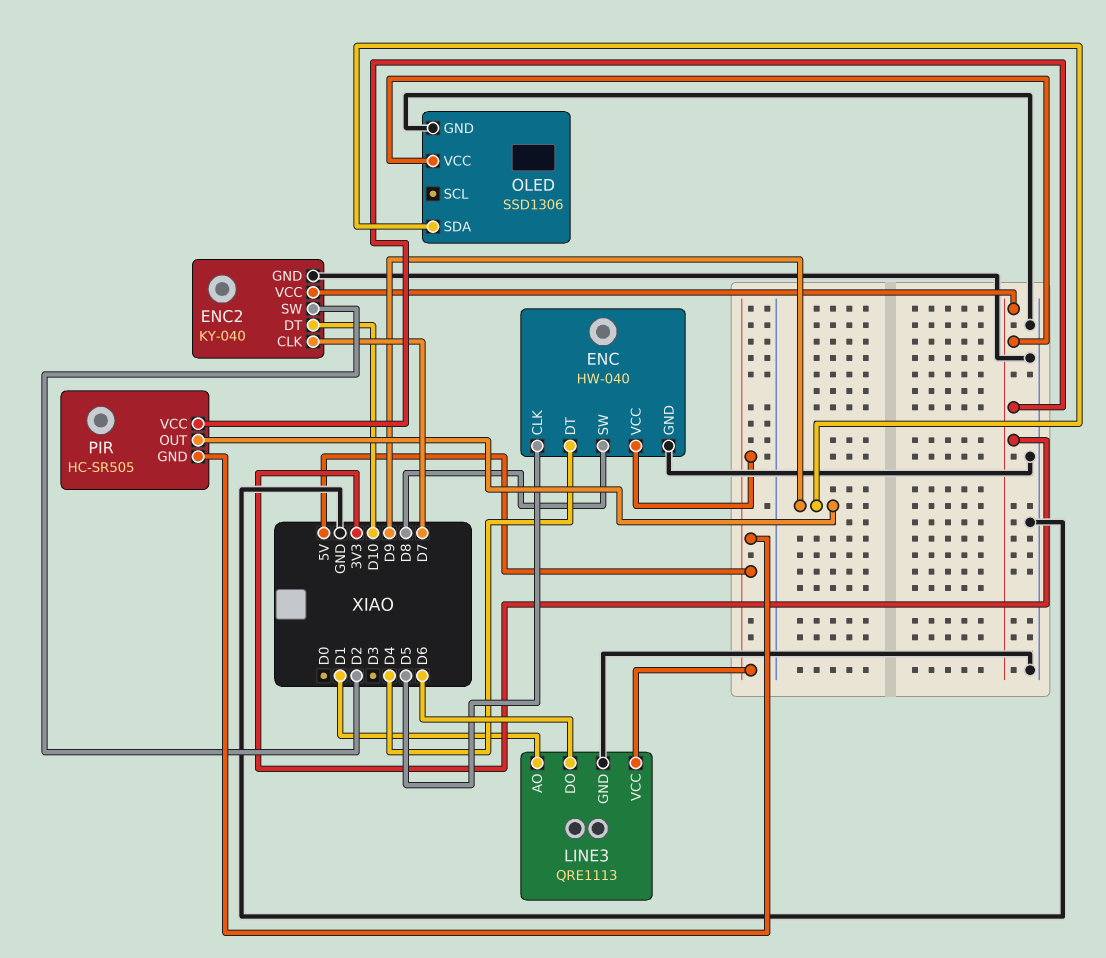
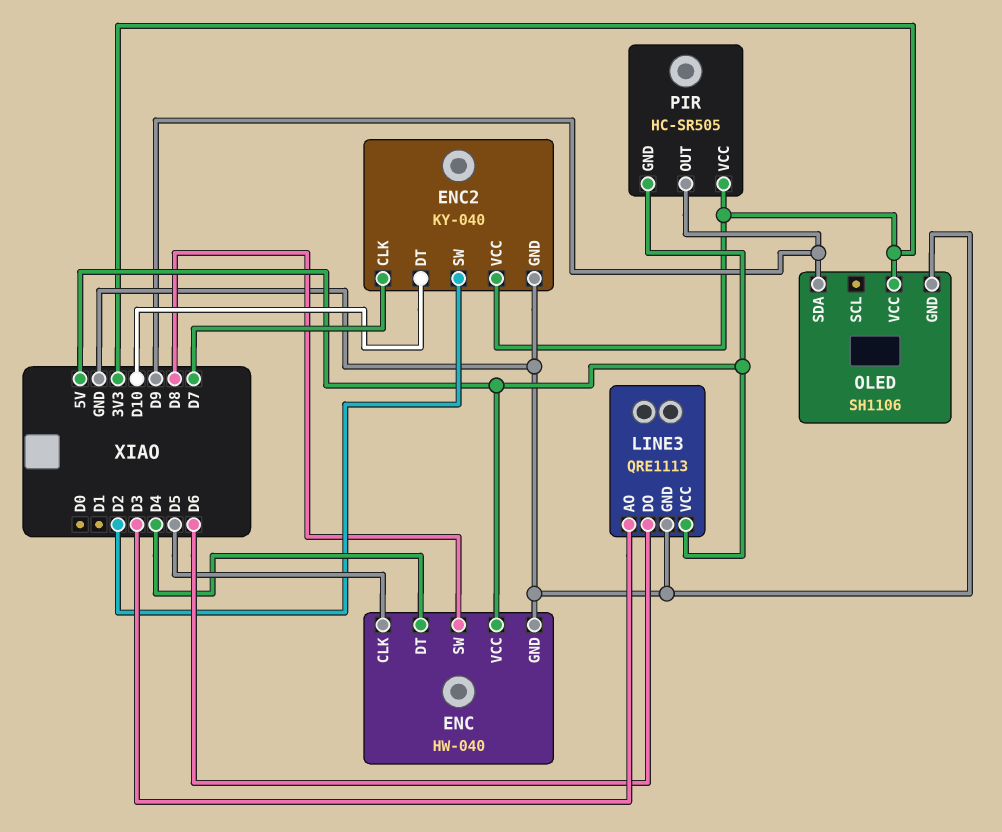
LINE3 pin AO: D1 -> D3
OLED: SSD1306 -> SH1106

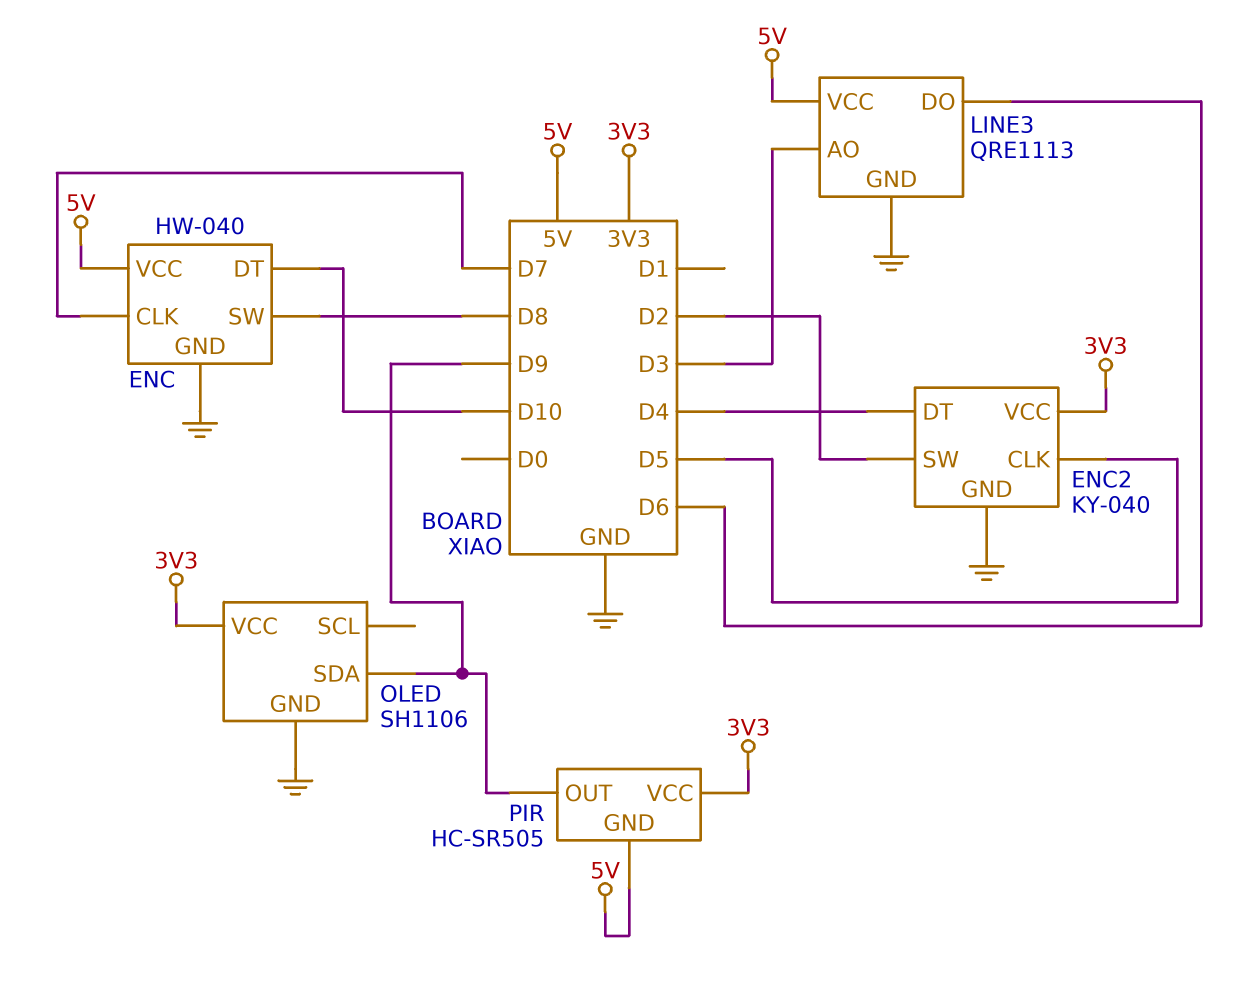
ENC pin CLK: D5 -> D7
ENC pin DT: D4 -> D10
ENC2 pin CLK: D7 -> D5
ENC2 pin DT: D10 -> D4

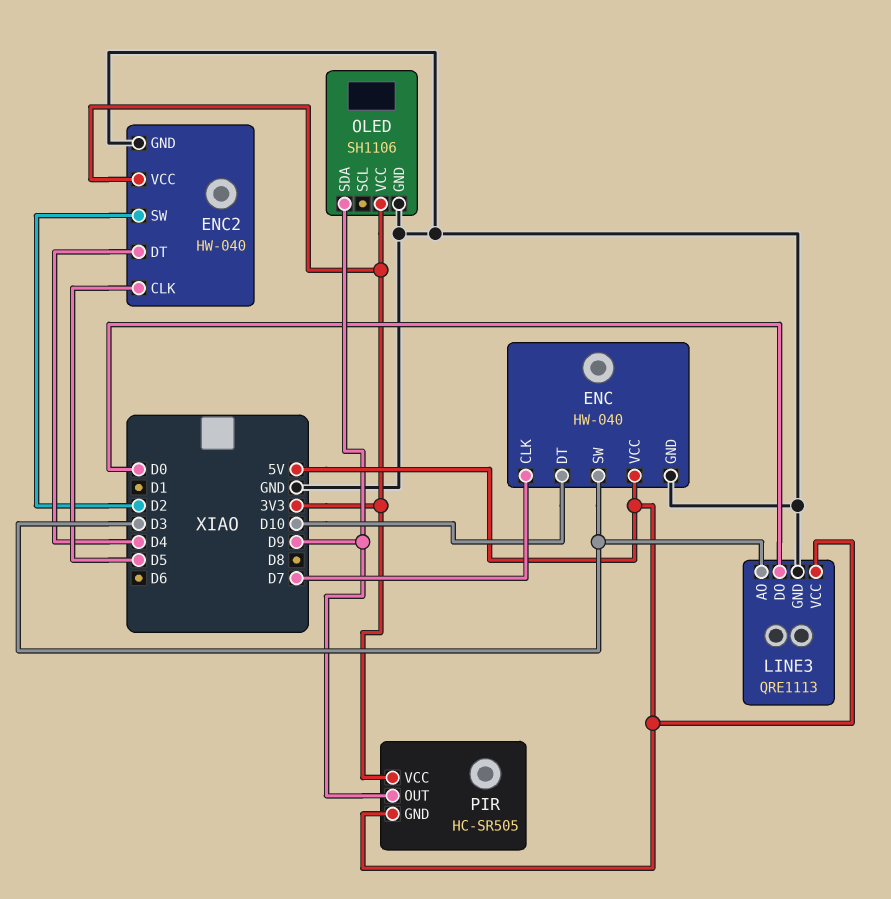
ENC pin SW: D8 -> D3
ENC2: KY-040 -> HW-040
LINE3 pin DO: D6 -> D0

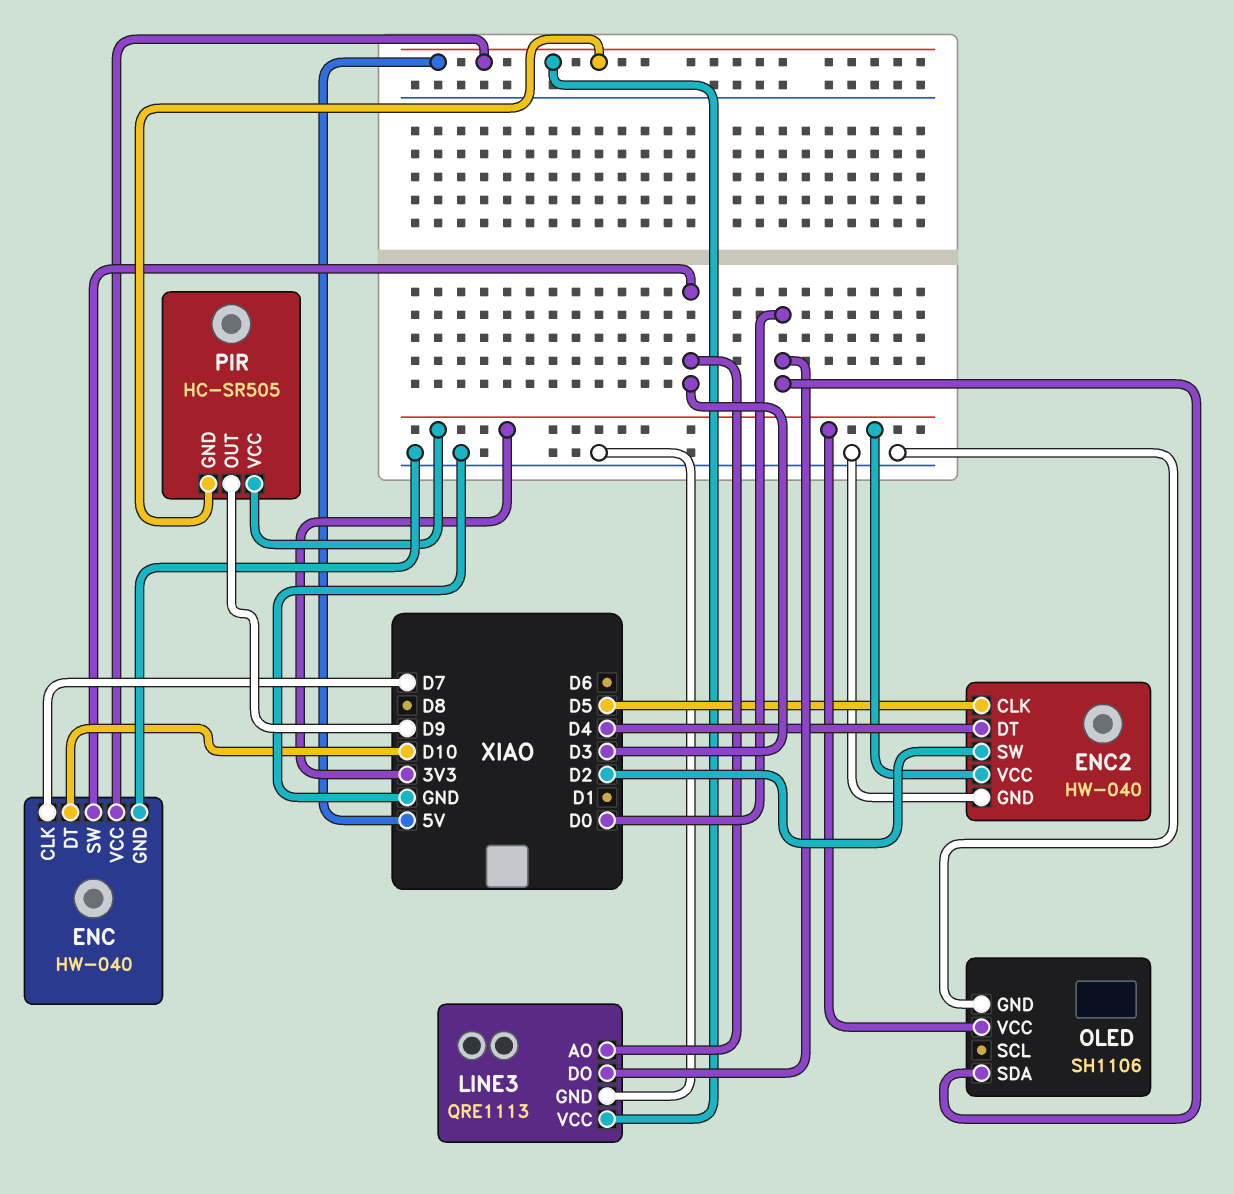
OLED pin SDA: D9 -> D0

